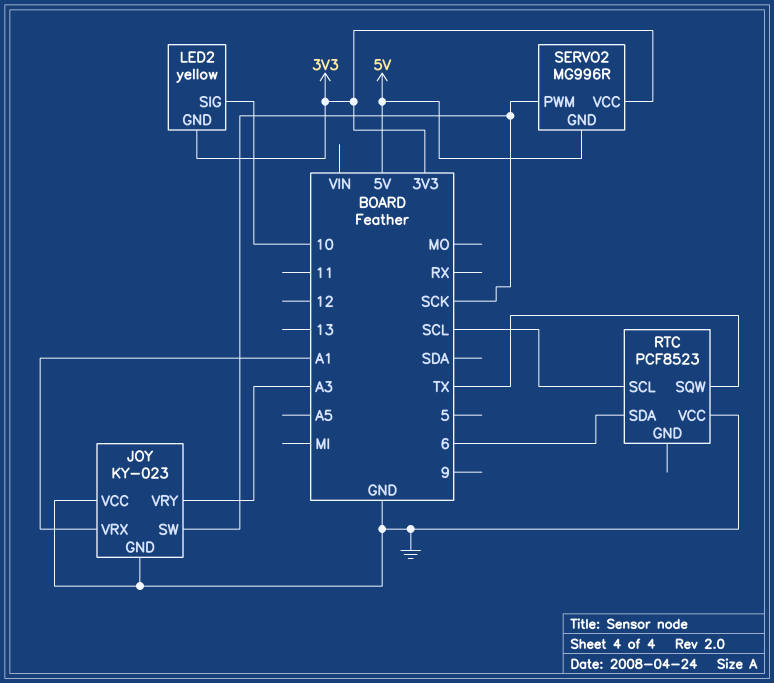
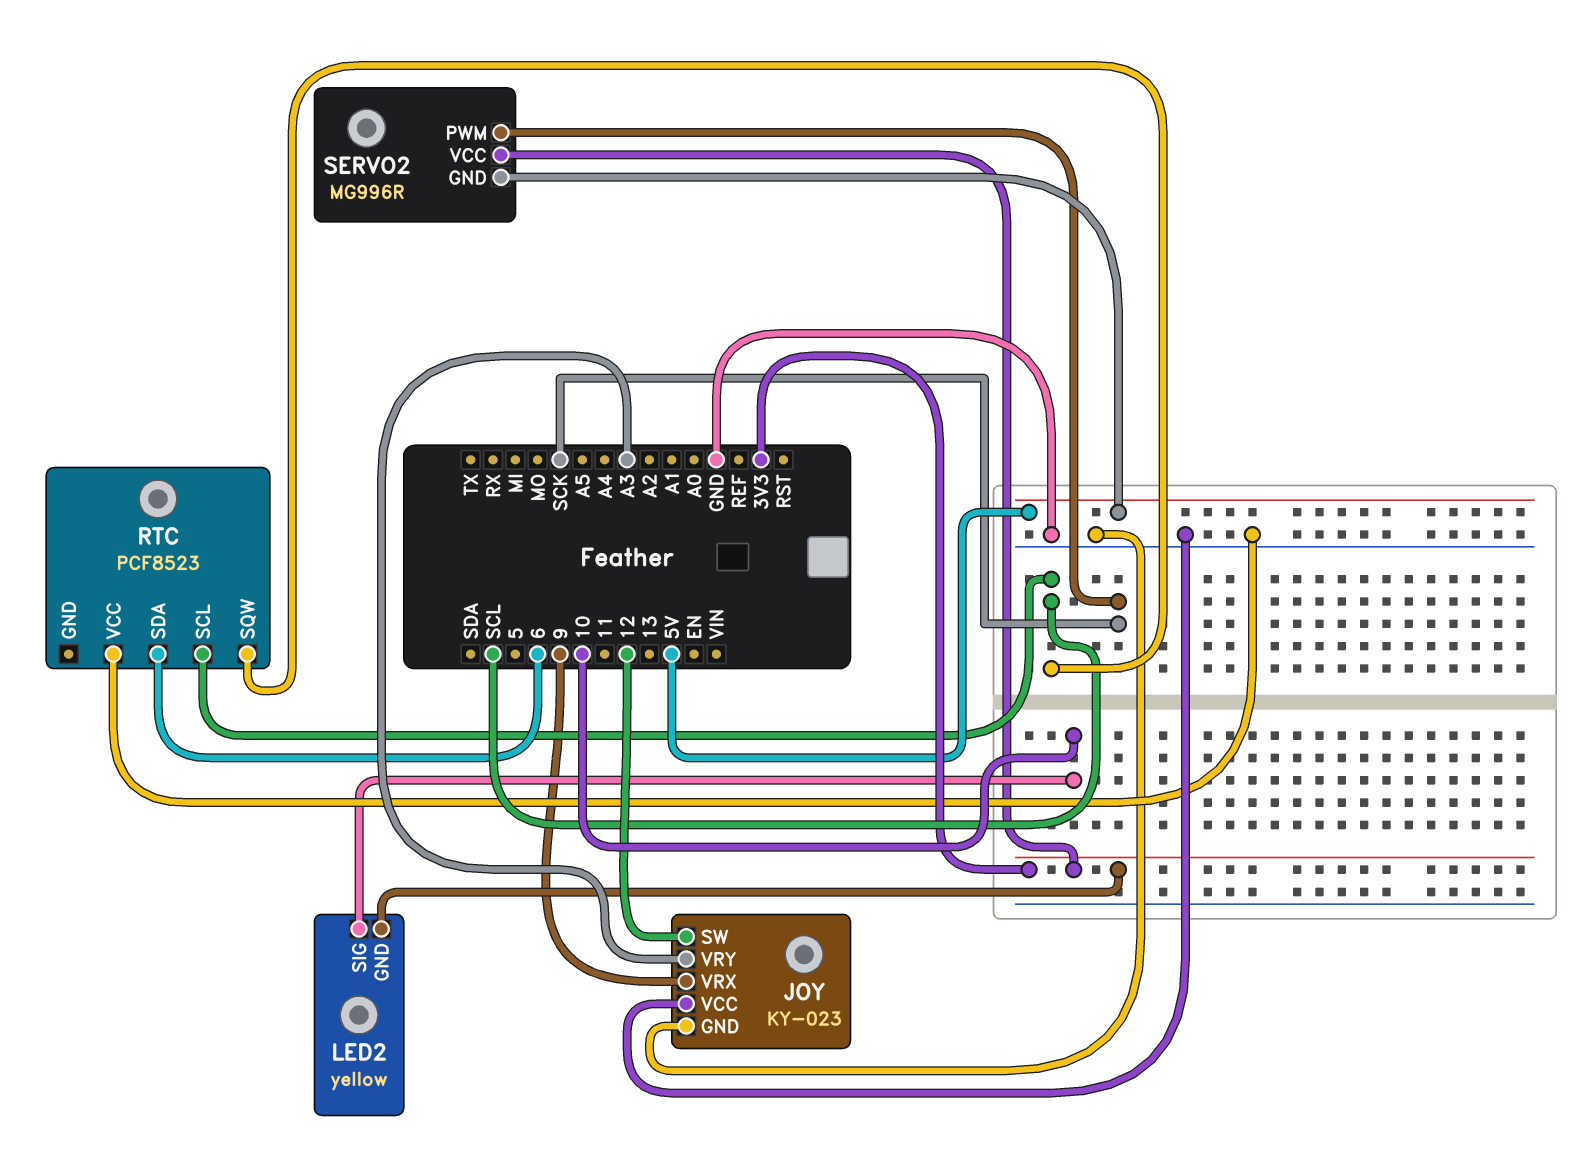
JOY pin SW: SCK -> 12
JOY pin VRX: A1 -> 9
RTC pin SQW: TX -> SCL

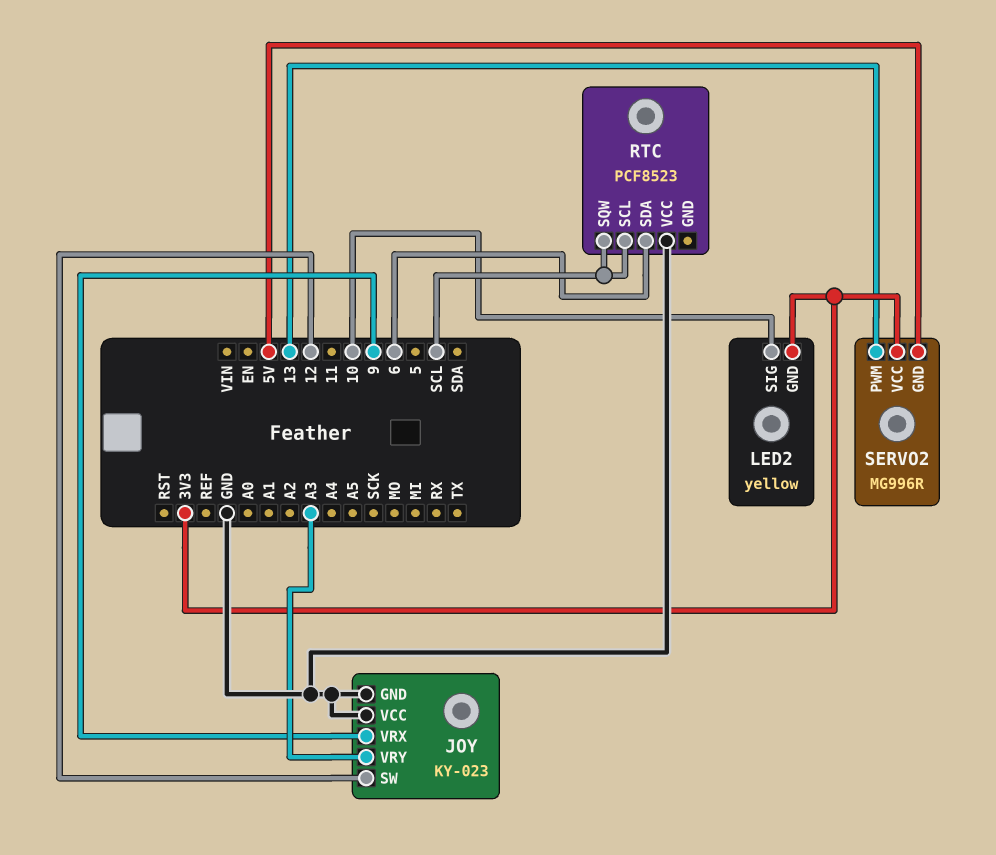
SERVO2 pin PWM: SCK -> 13

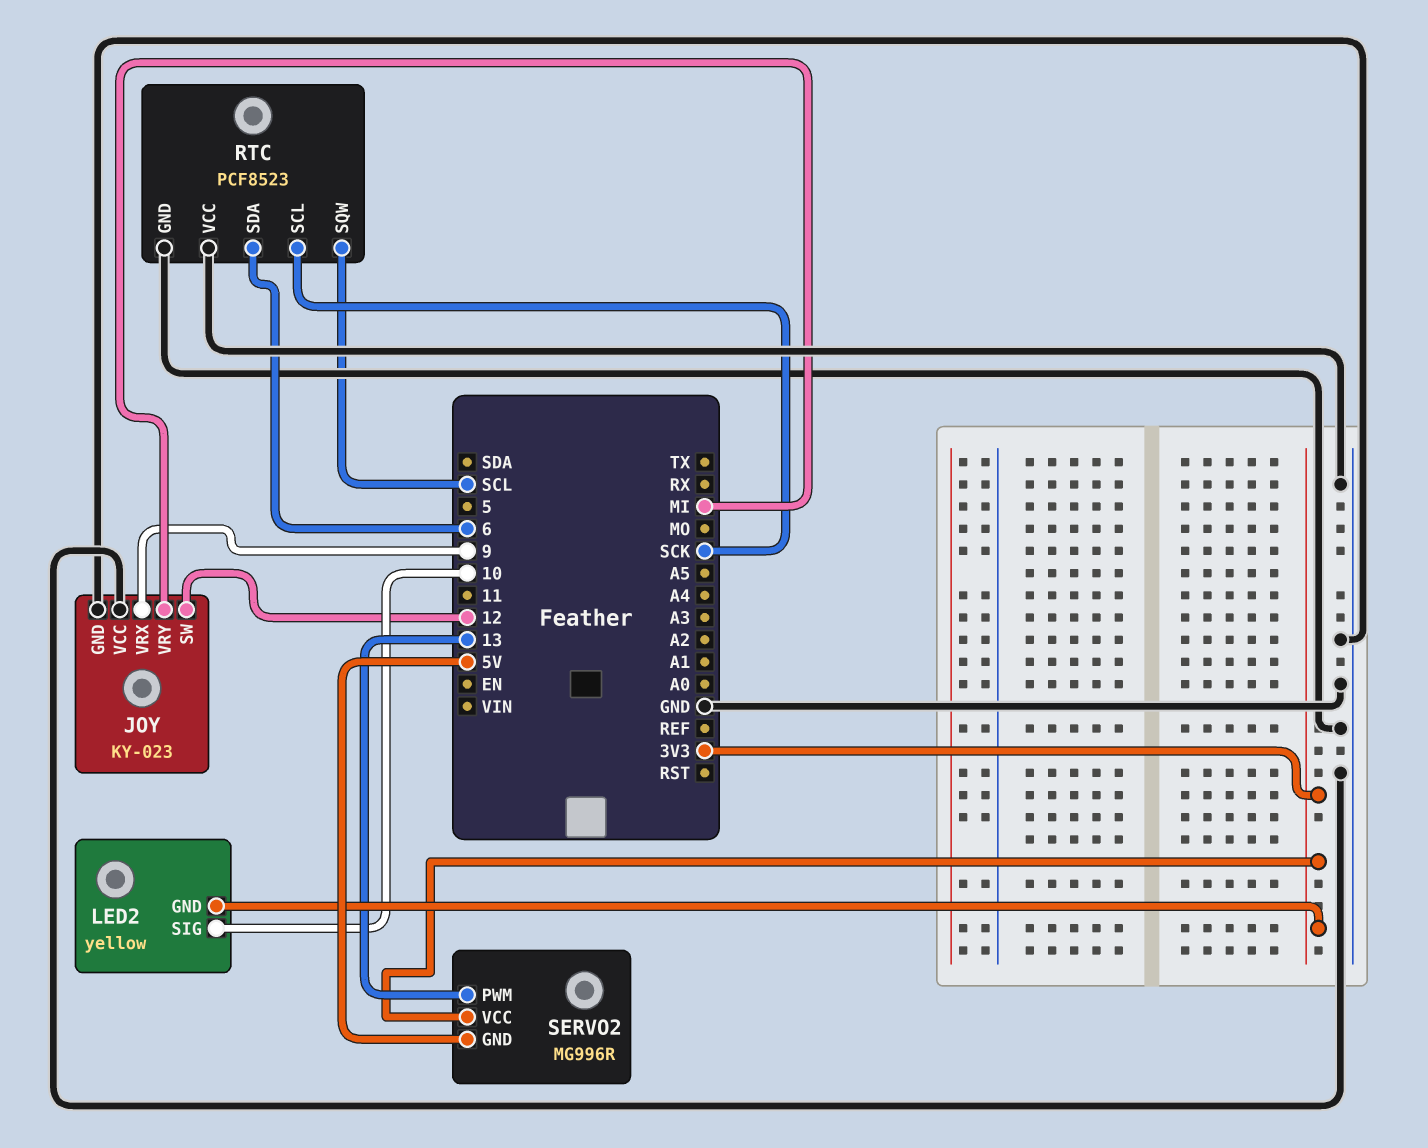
JOY pin VRY: A3 -> MI
RTC pin GND: none -> GND
RTC pin SCL: SCL -> SCK

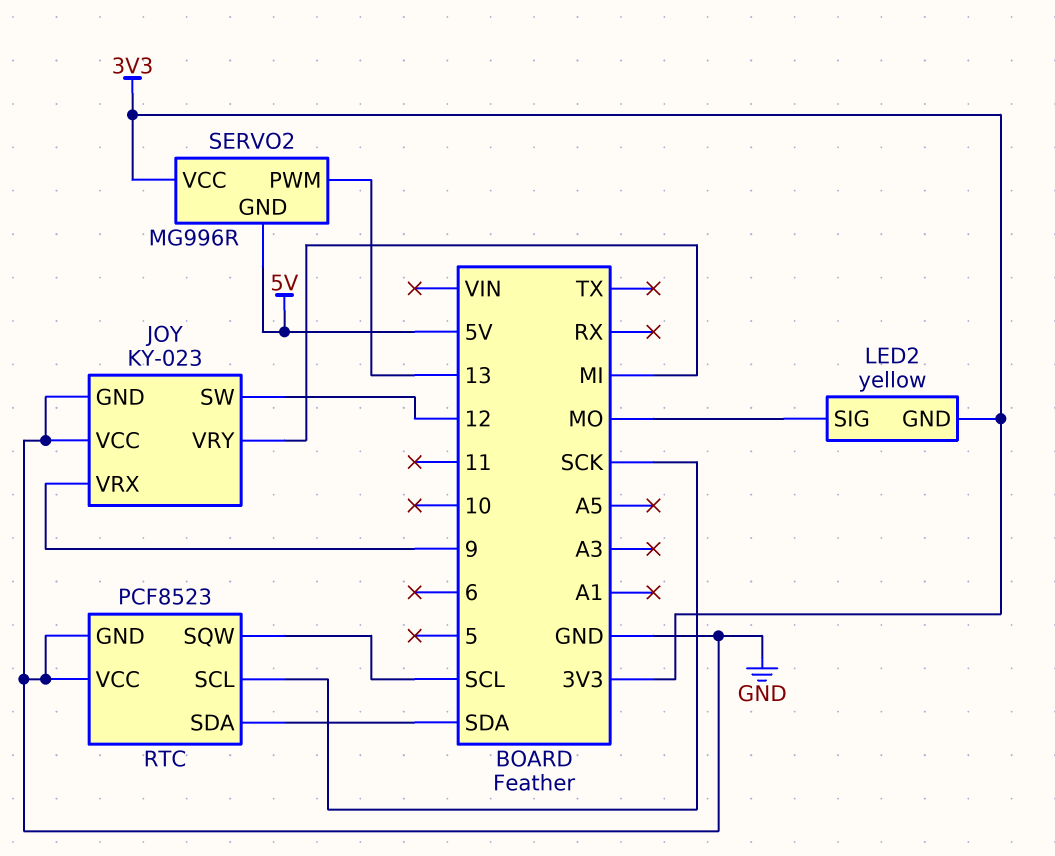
LED2 pin SIG: 10 -> MO
RTC pin SDA: 6 -> SDA

